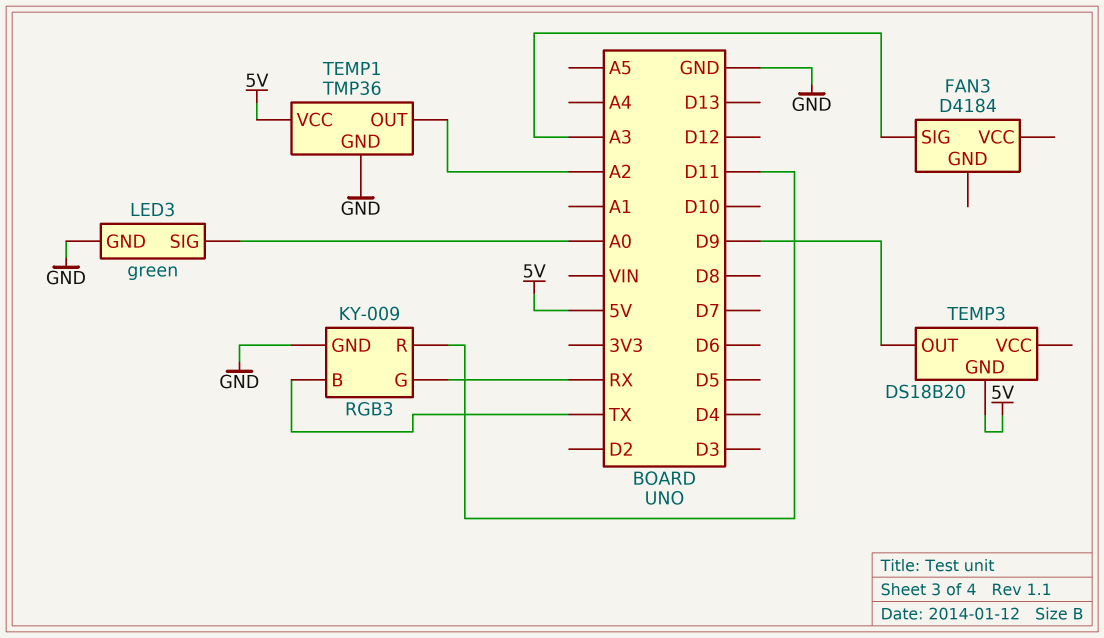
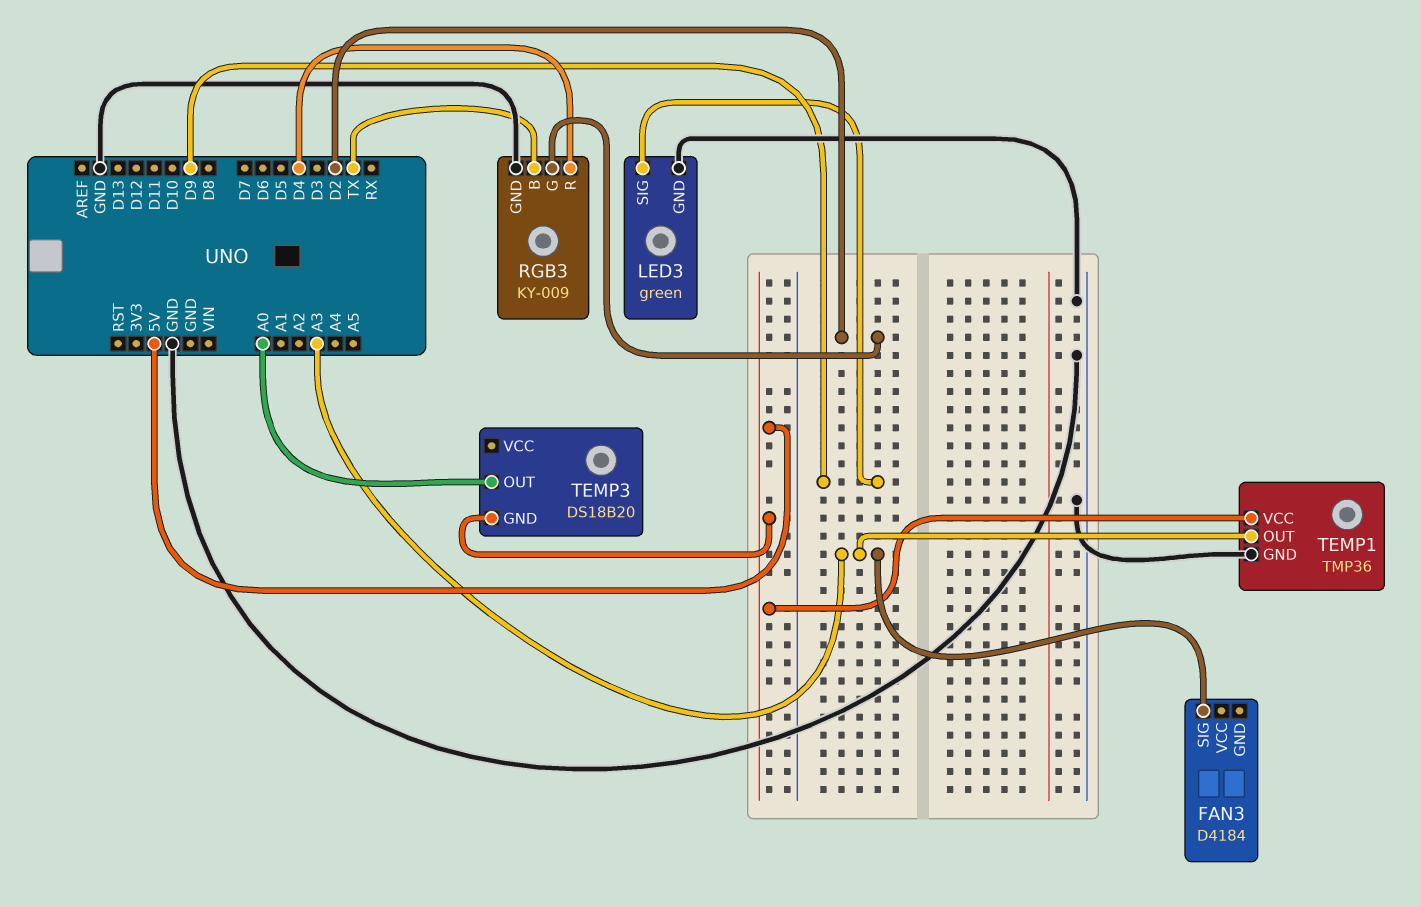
LED3 pin SIG: A0 -> D9
RGB3 pin G: RX -> D2
RGB3 pin R: D11 -> D4
TEMP1 pin OUT: A2 -> A3
TEMP3 pin OUT: D9 -> A0

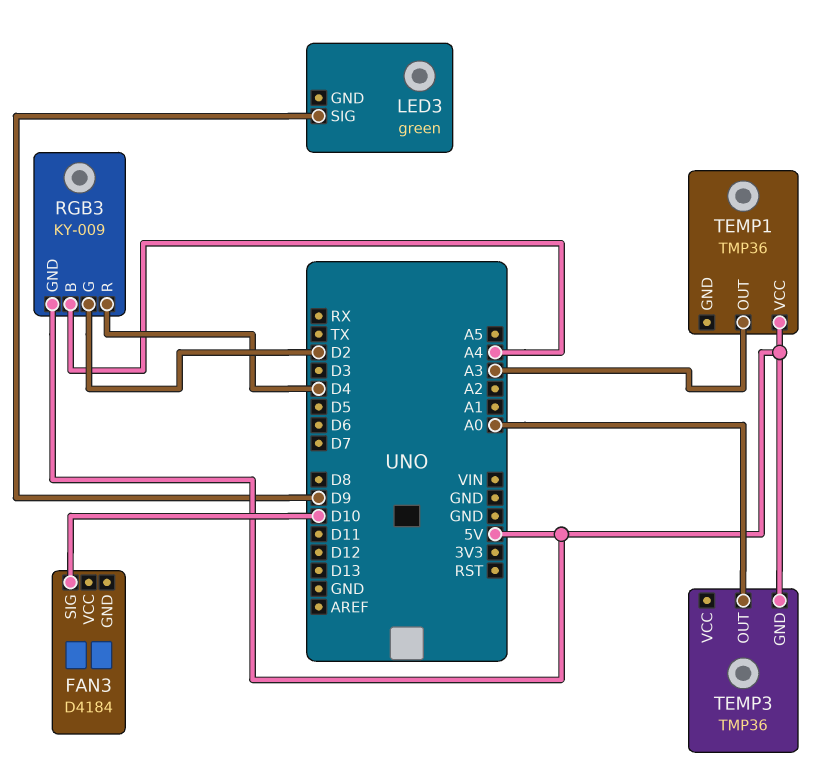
FAN3 pin SIG: A3 -> D10
LED3 pin GND: GND -> none
RGB3 pin B: TX -> A4
RGB3 pin GND: GND -> 5V
TEMP1 pin GND: GND -> none
TEMP3: DS18B20 -> TMP36

